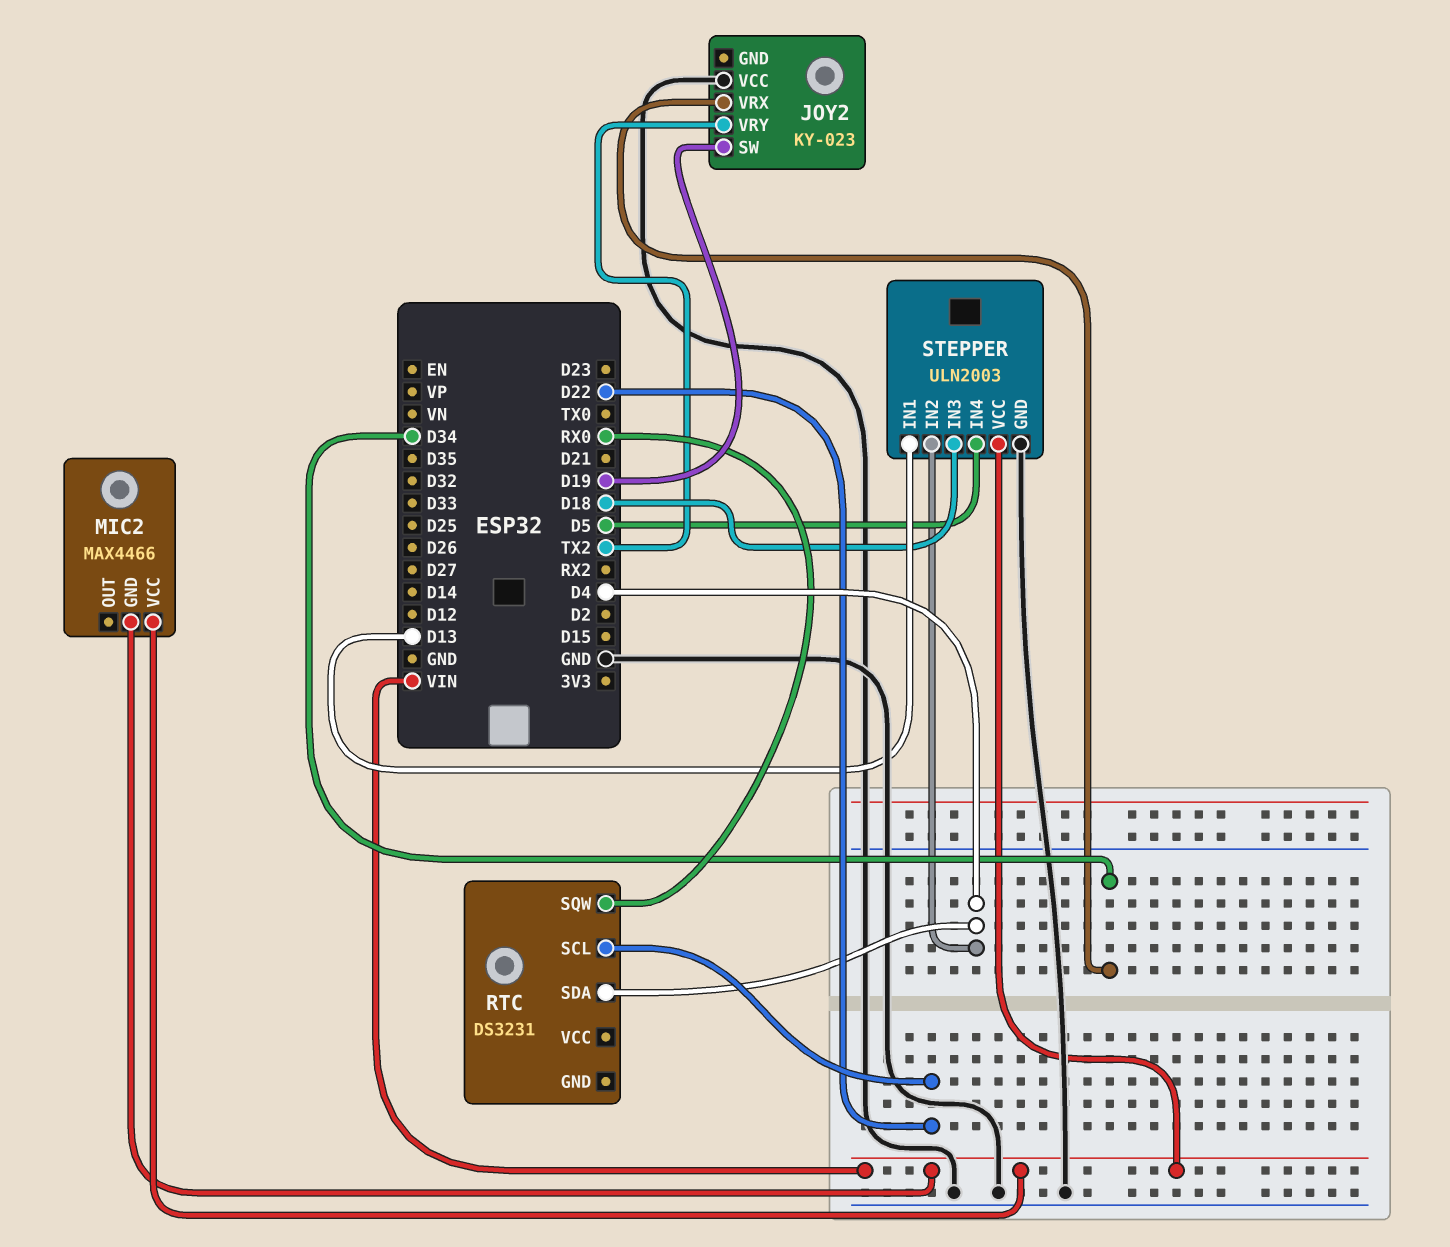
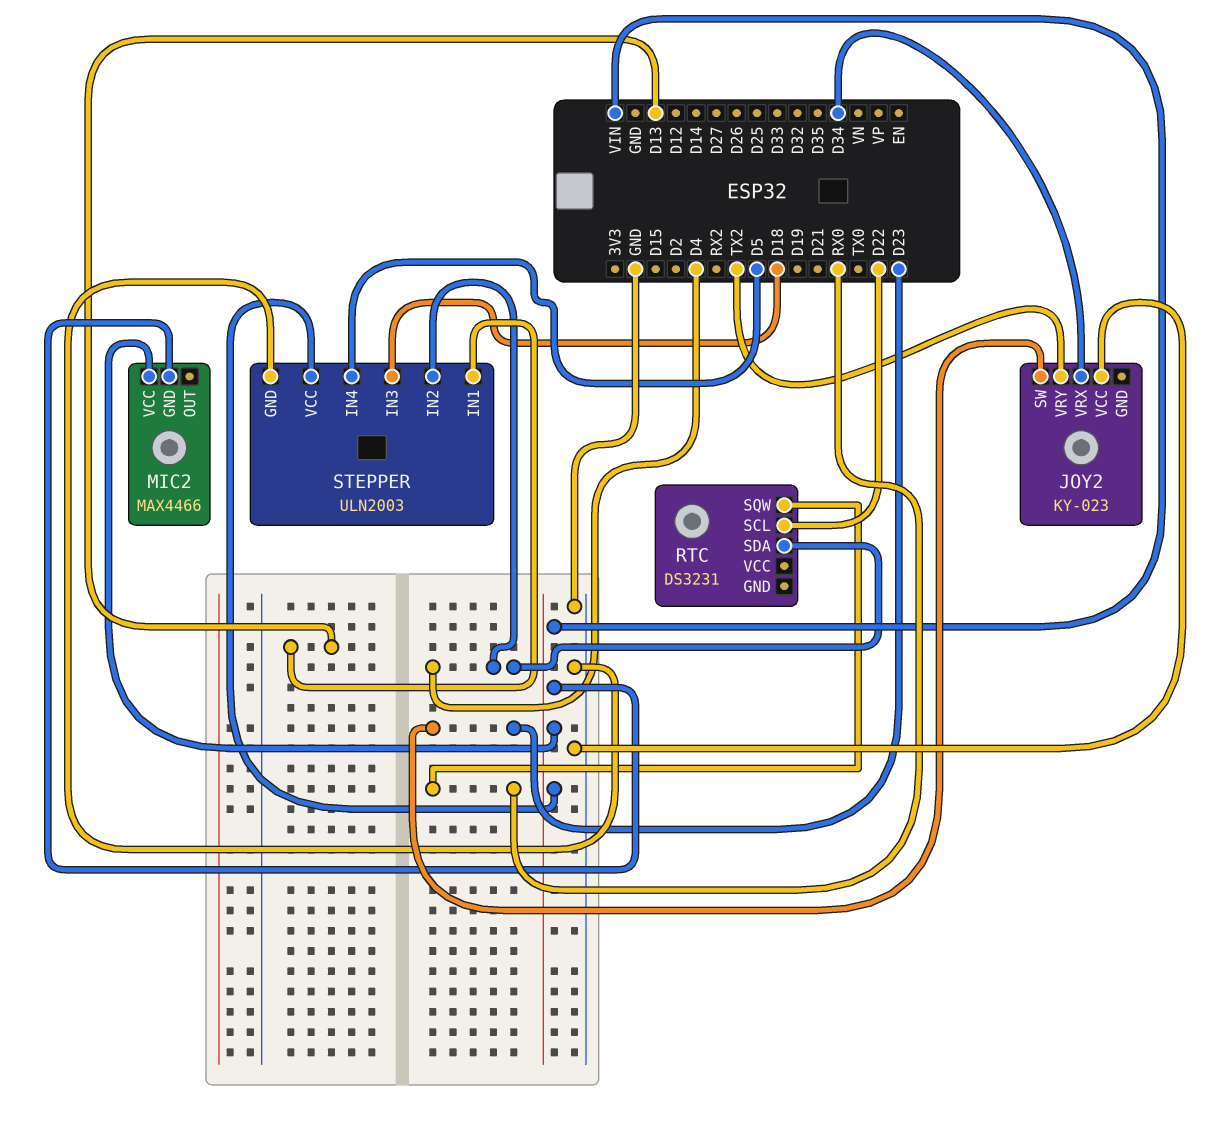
JOY2 pin SW: D19 -> D23

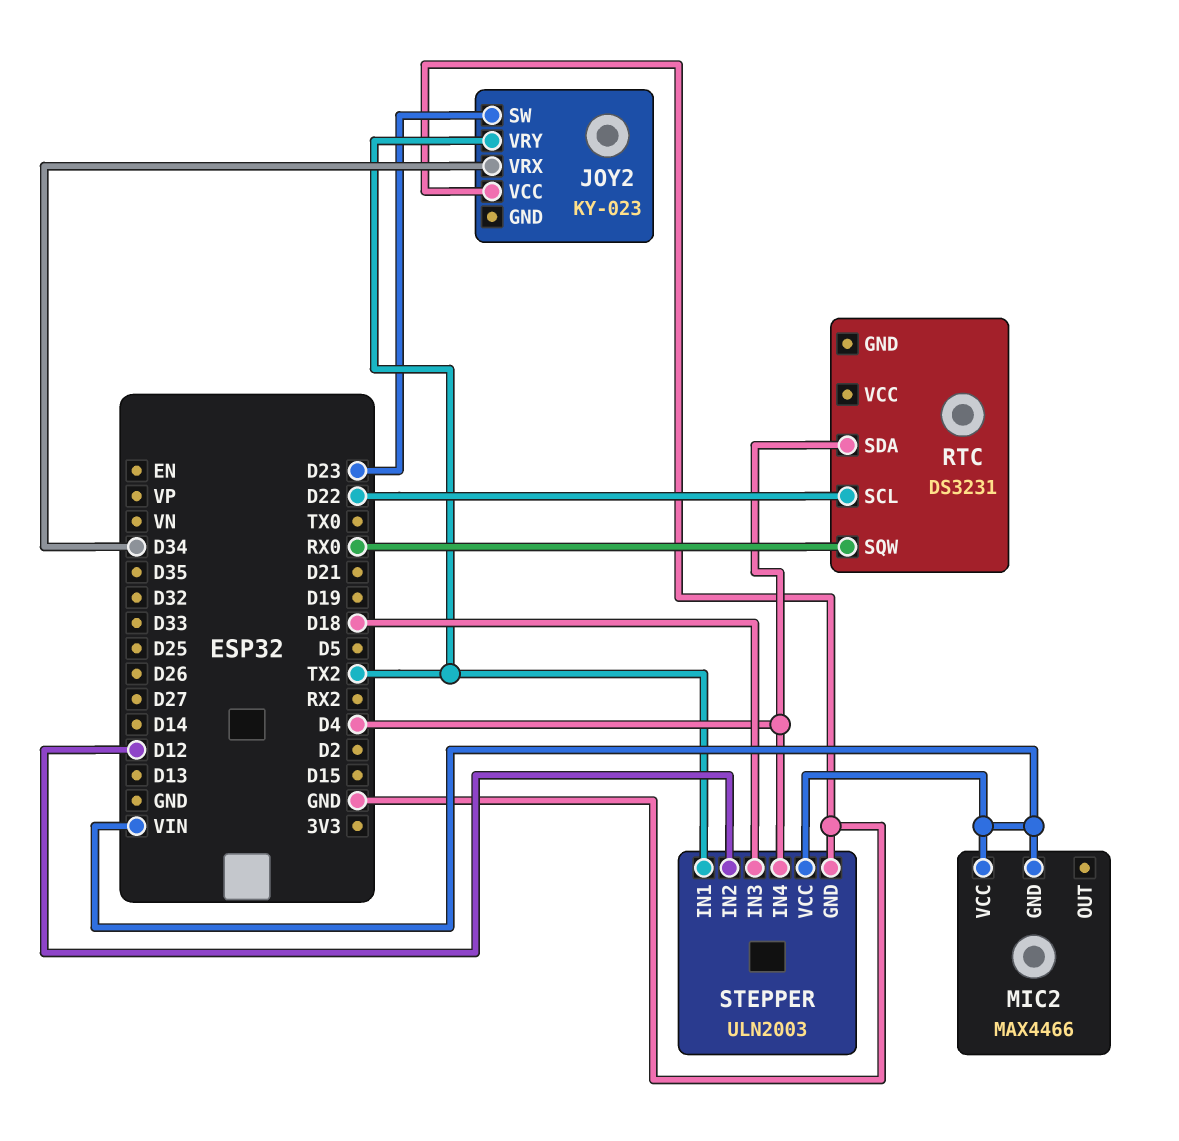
STEPPER pin IN1: D13 -> TX2
STEPPER pin IN2: D4 -> D12
STEPPER pin IN4: D5 -> D4

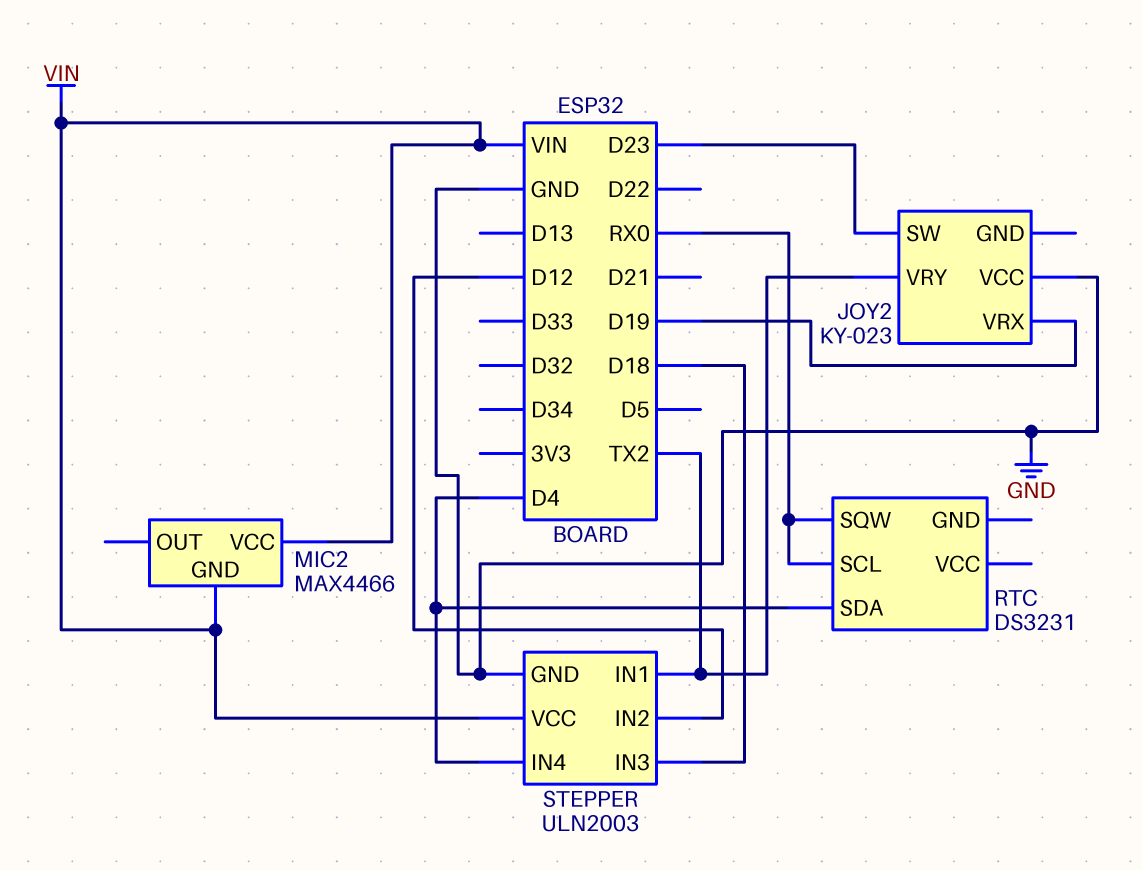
JOY2 pin VRX: D34 -> D19
RTC pin SCL: D22 -> RX0

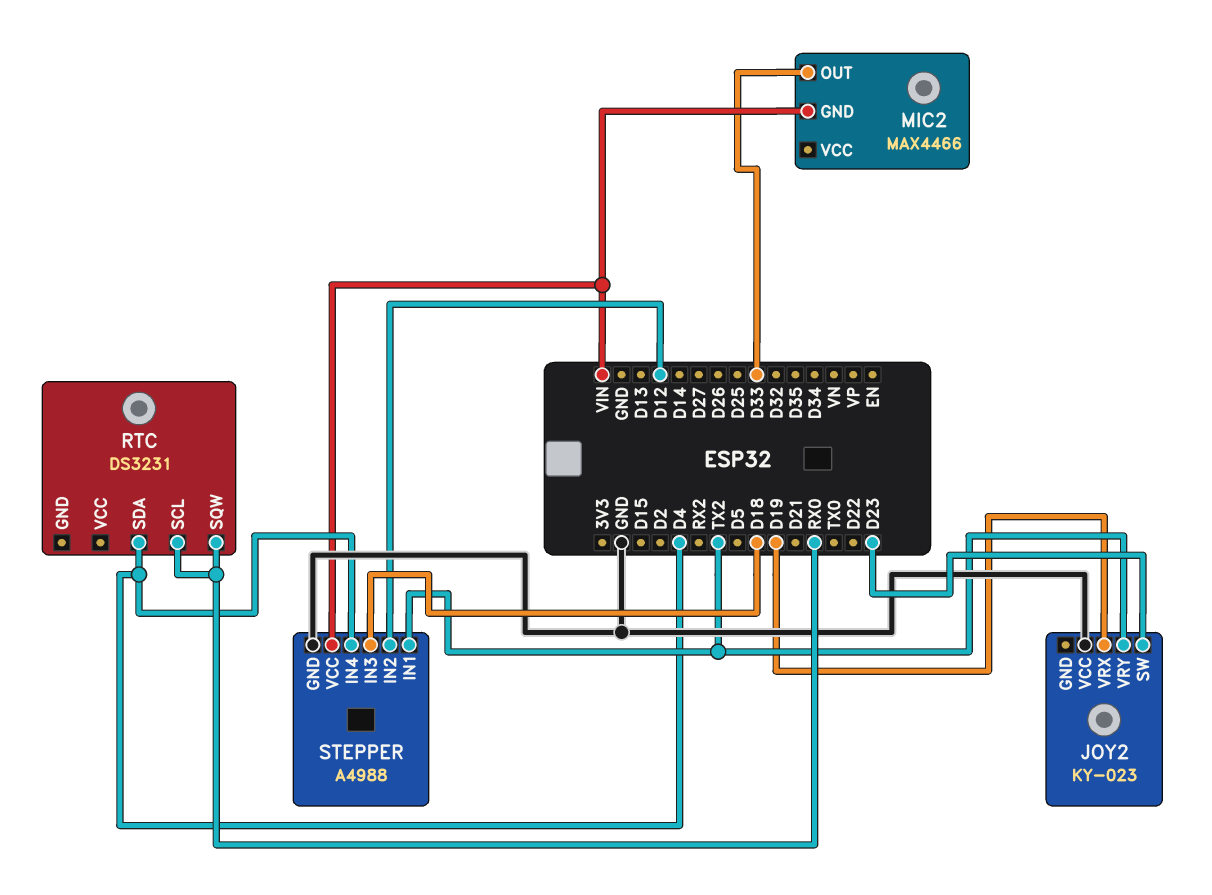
MIC2 pin OUT: none -> D33
MIC2 pin VCC: VIN -> none
STEPPER: ULN2003 -> A4988

